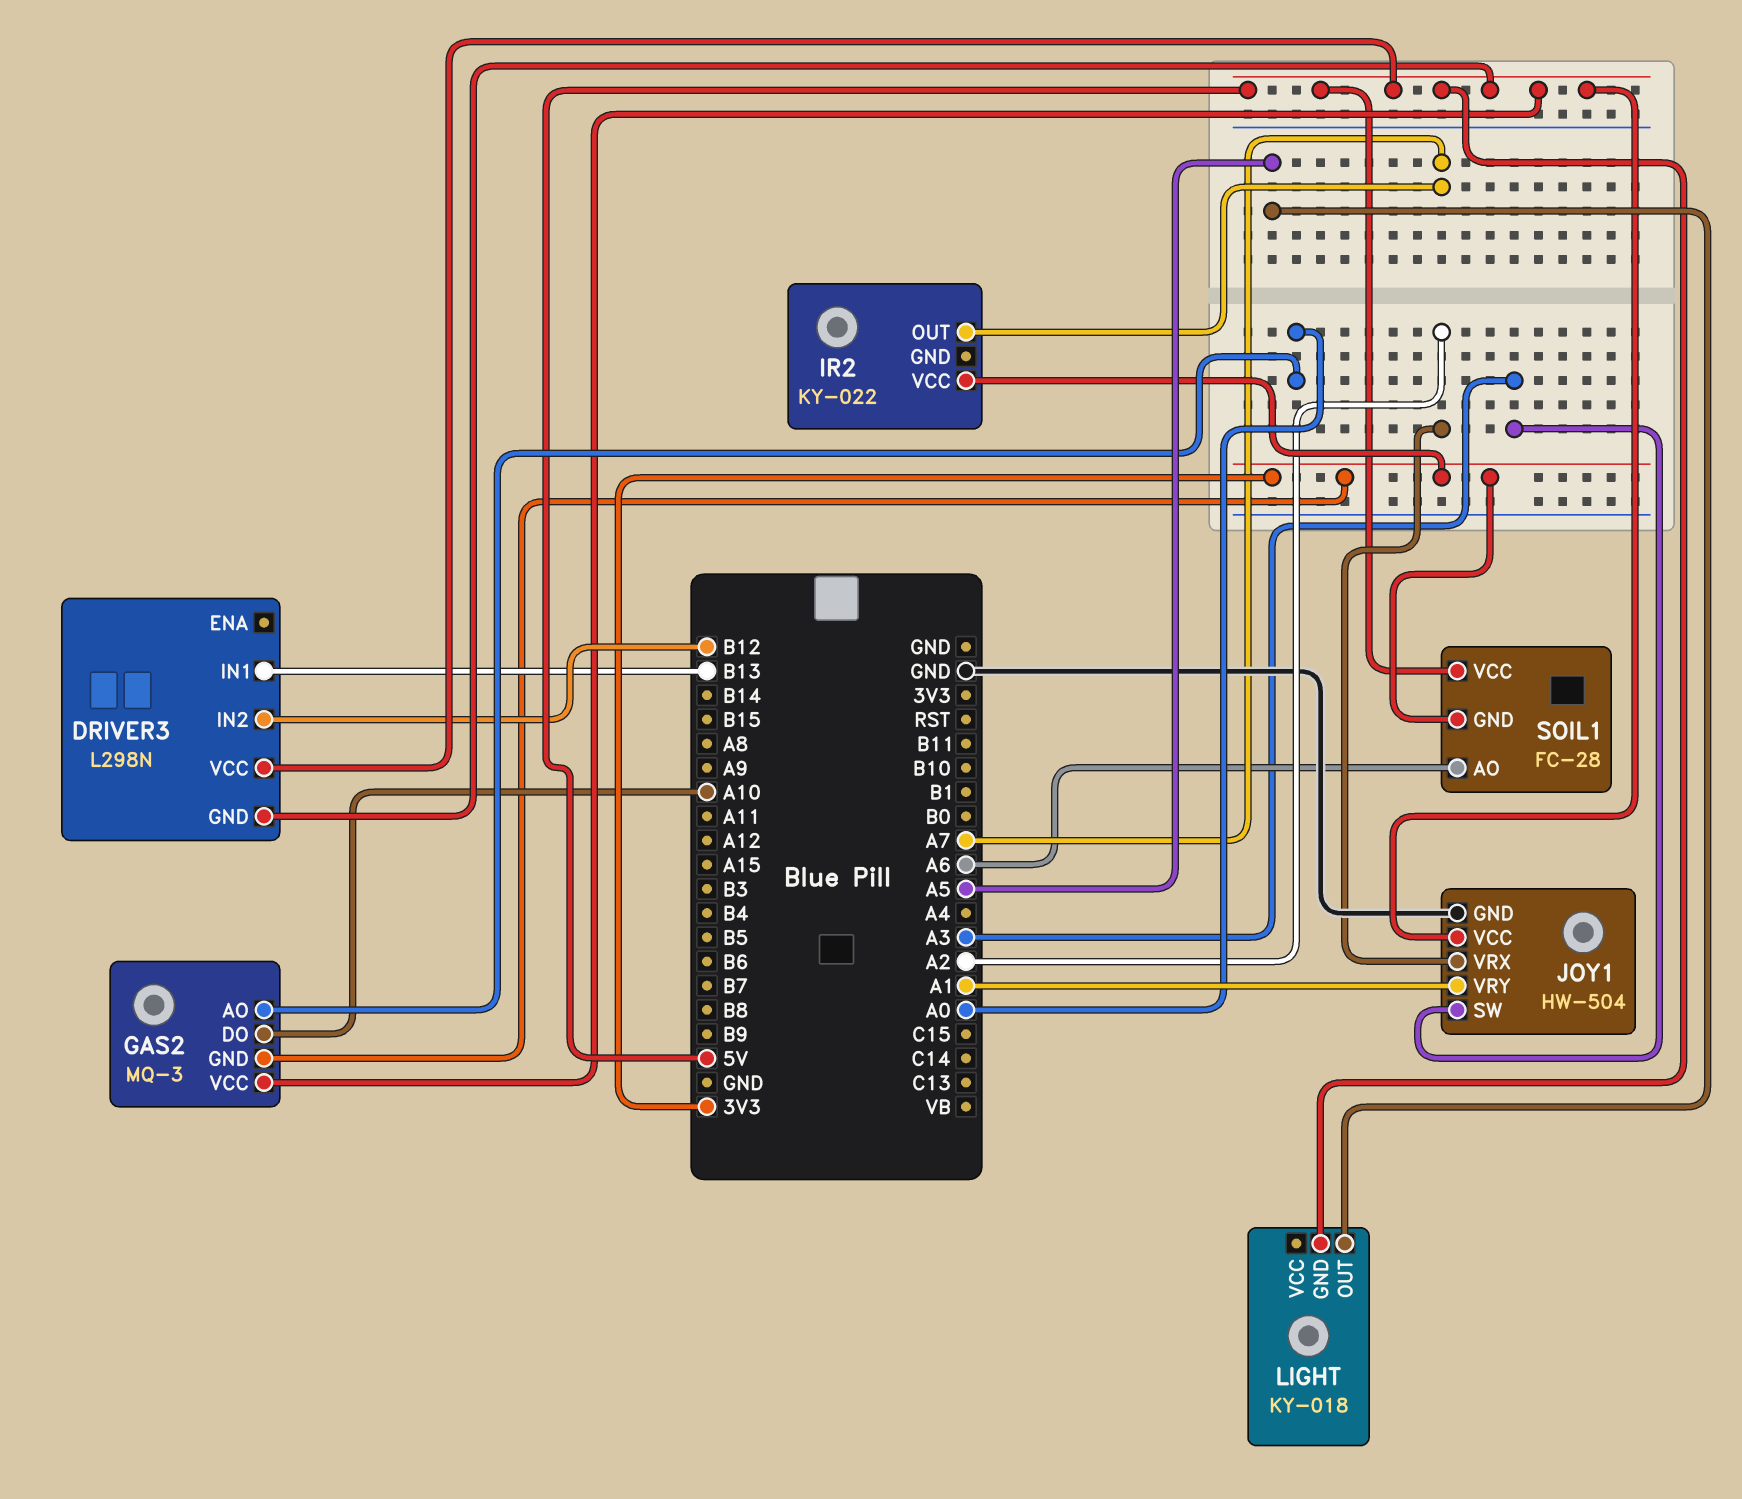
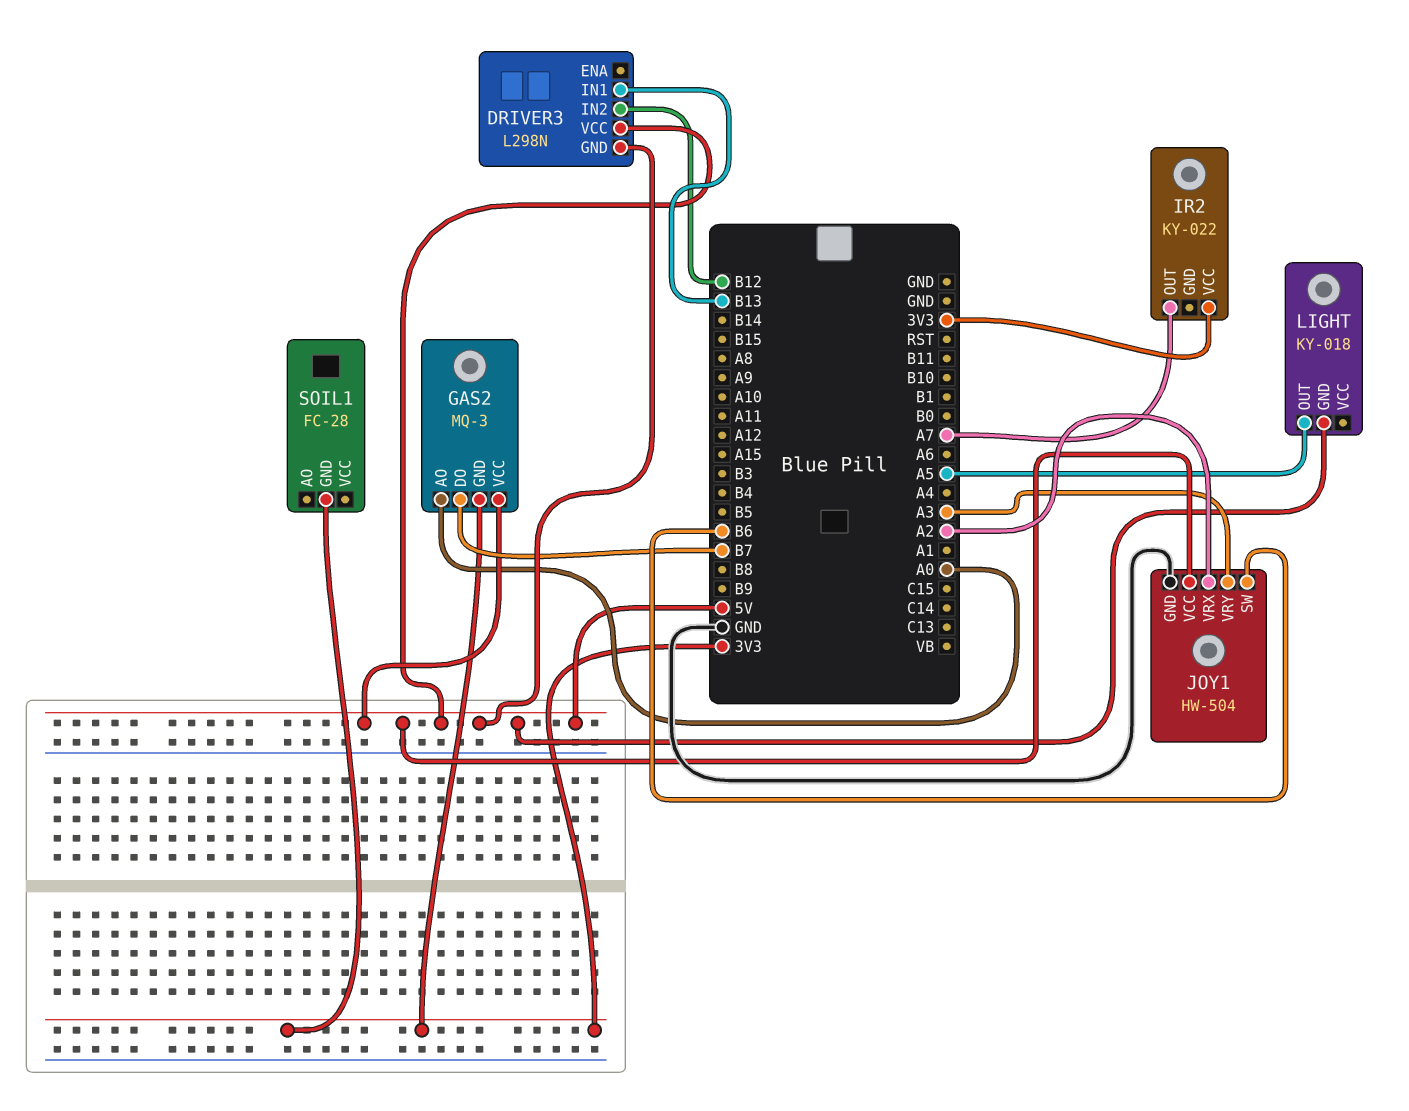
GAS2 pin DO: A10 -> B7
JOY1 pin SW: A3 -> B6
JOY1 pin VRY: A1 -> A3
SOIL1 pin AO: A6 -> none
SOIL1 pin VCC: 5V -> none

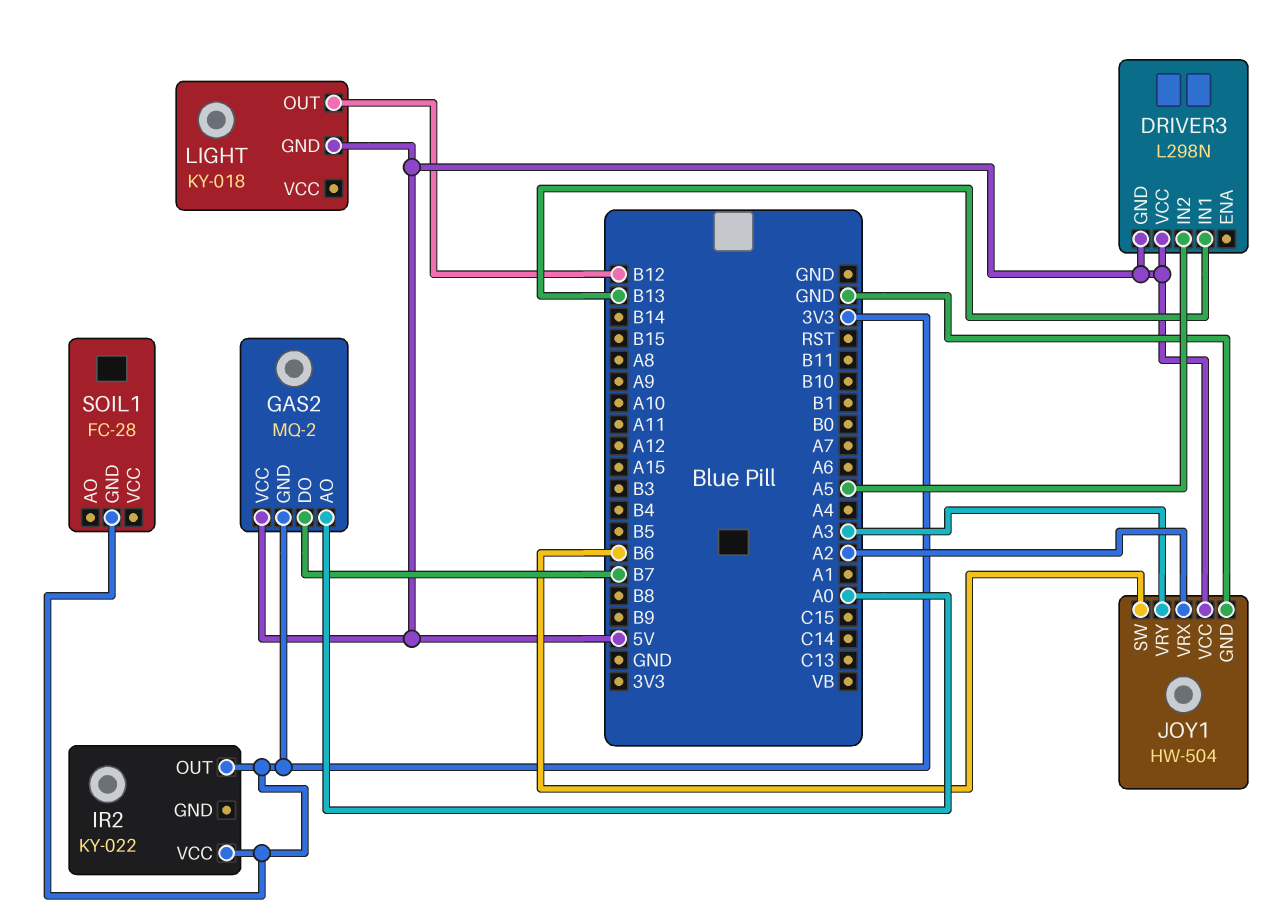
DRIVER3 pin IN2: B12 -> A5
GAS2: MQ-3 -> MQ-2
IR2 pin OUT: A7 -> 3V3
LIGHT pin OUT: A5 -> B12

